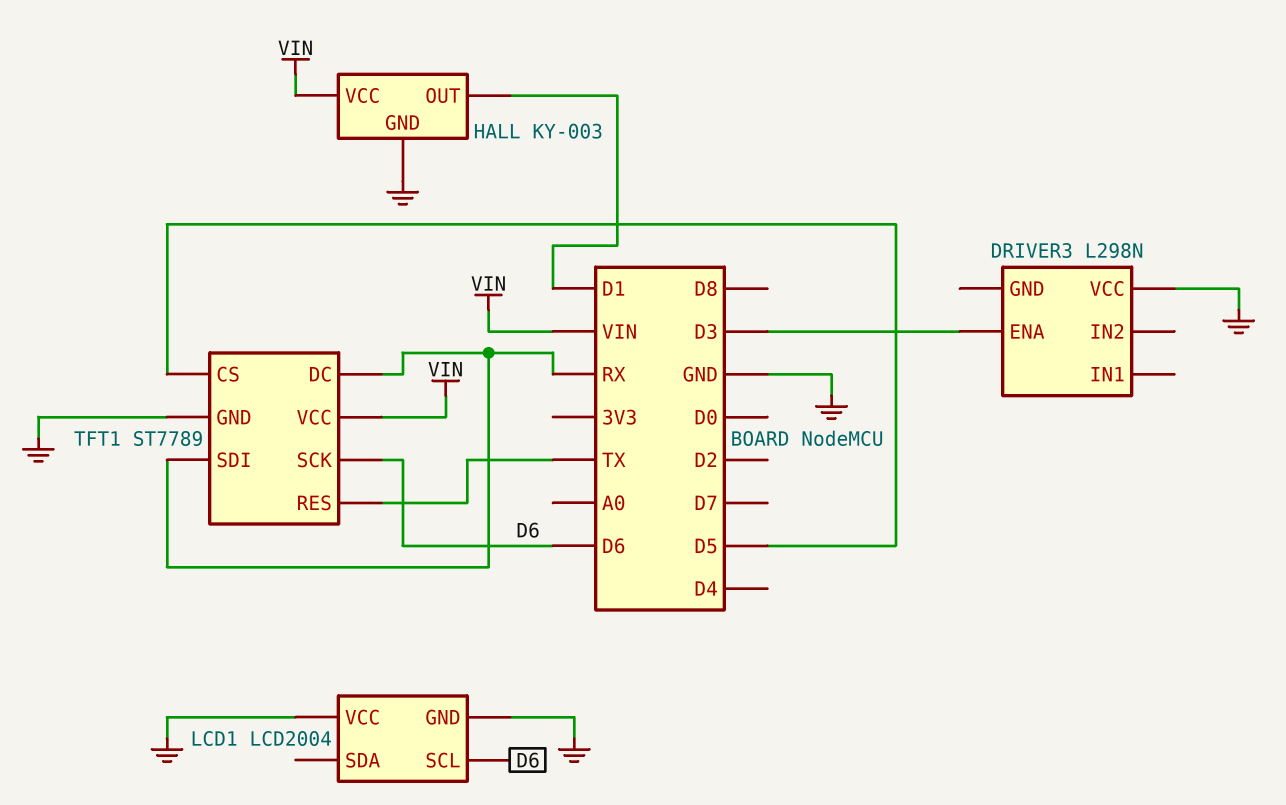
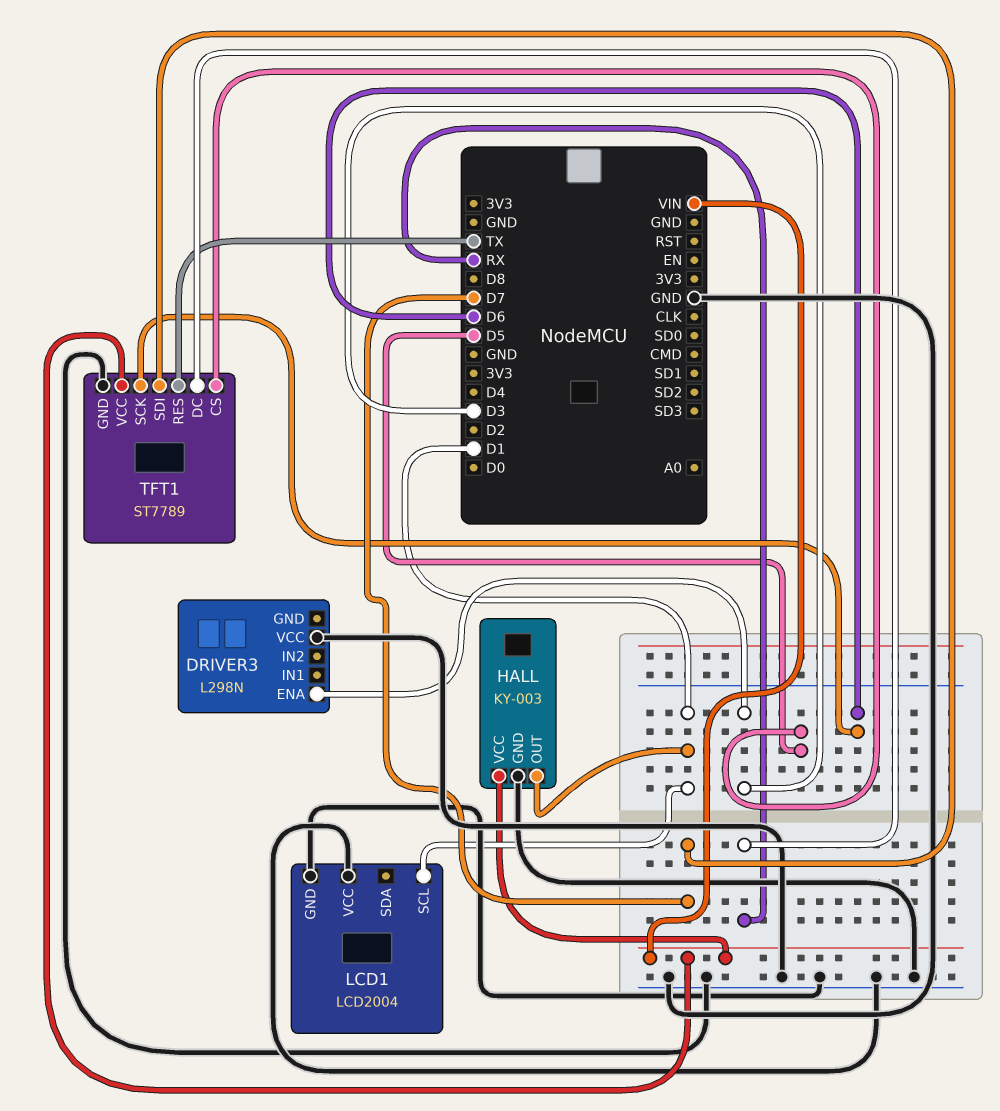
LCD1 pin SCL: D6 -> D1
TFT1 pin SDI: RX -> D7

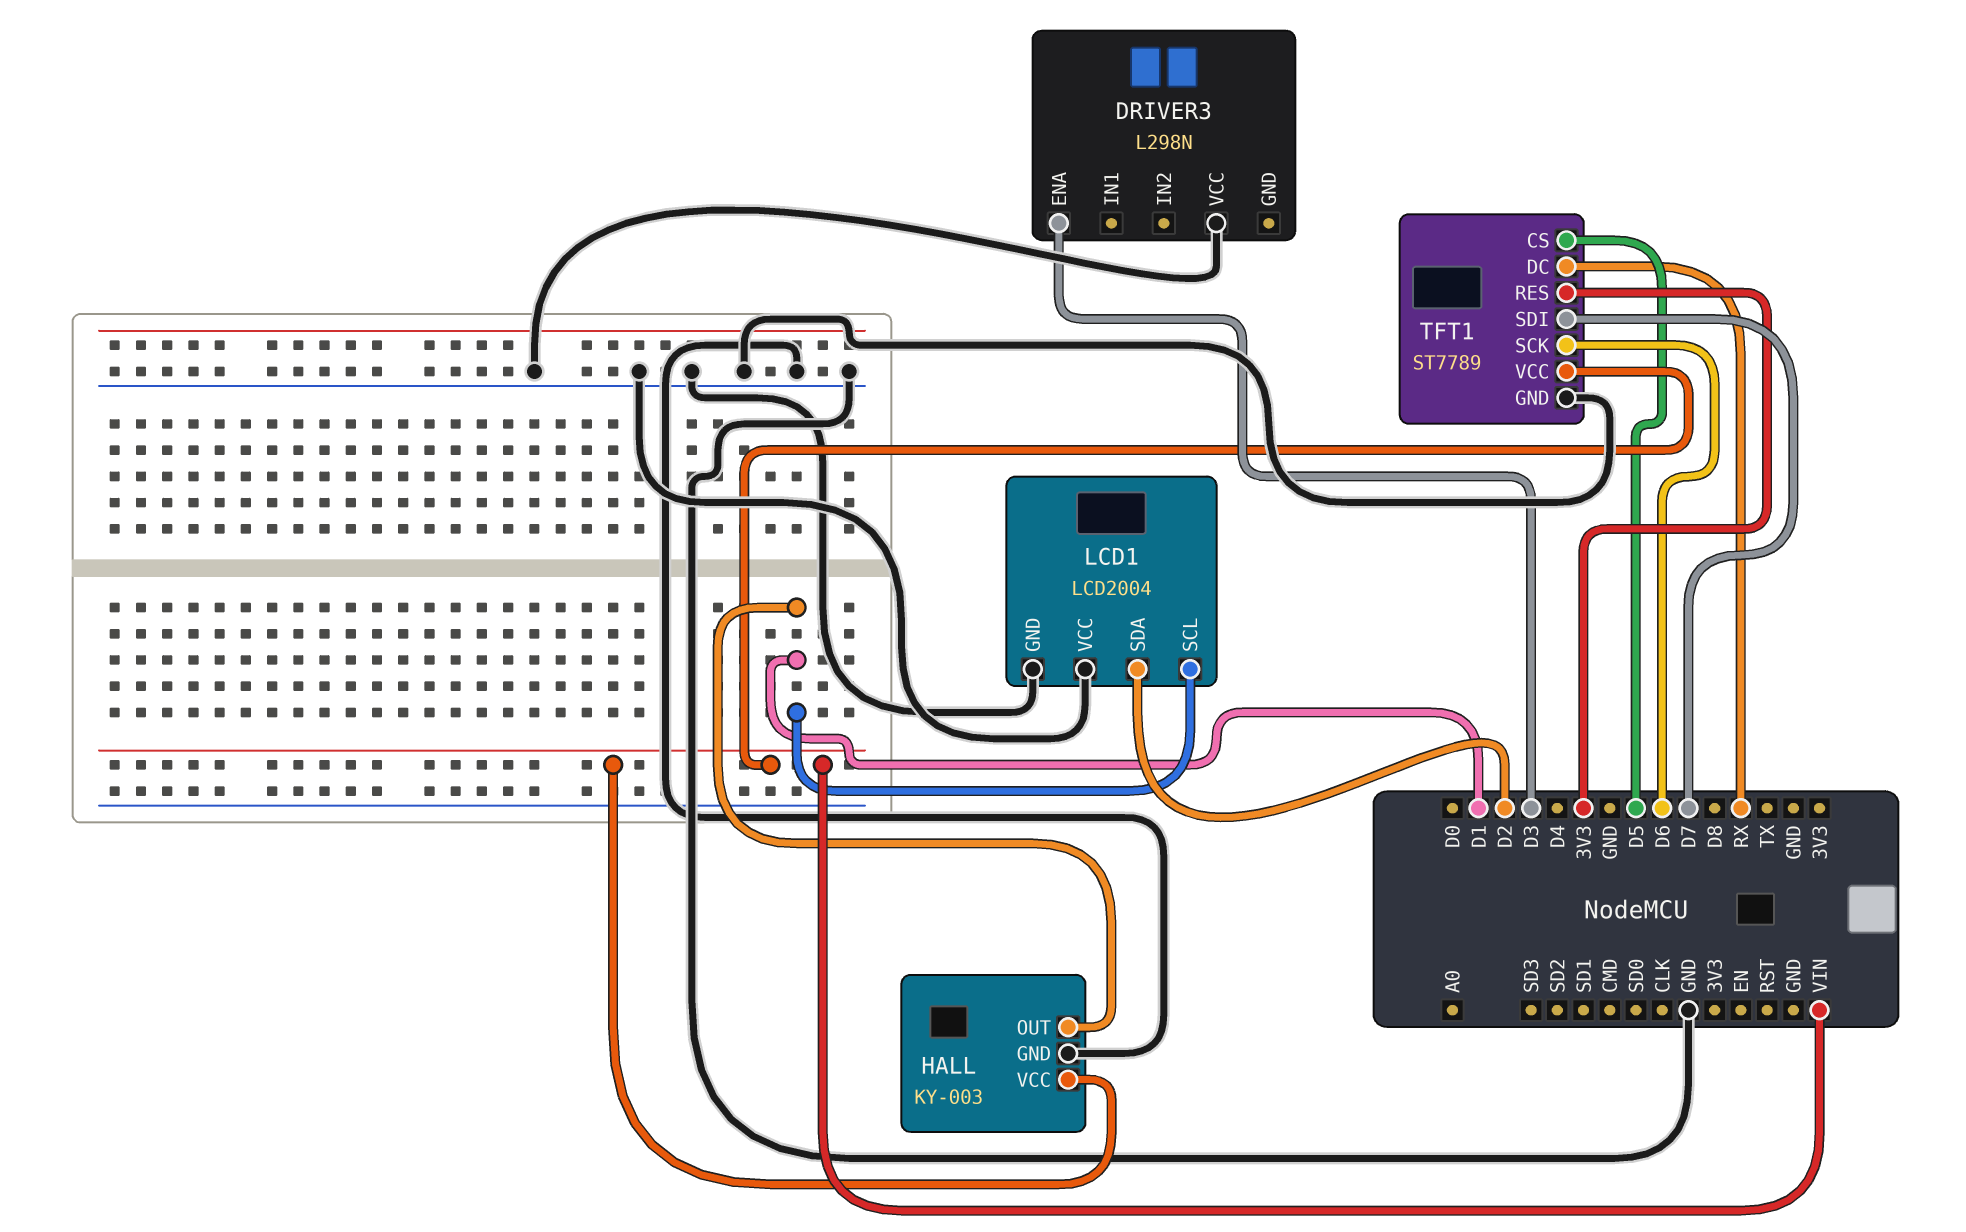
LCD1 pin SDA: none -> D2
TFT1 pin RES: TX -> 3V3

